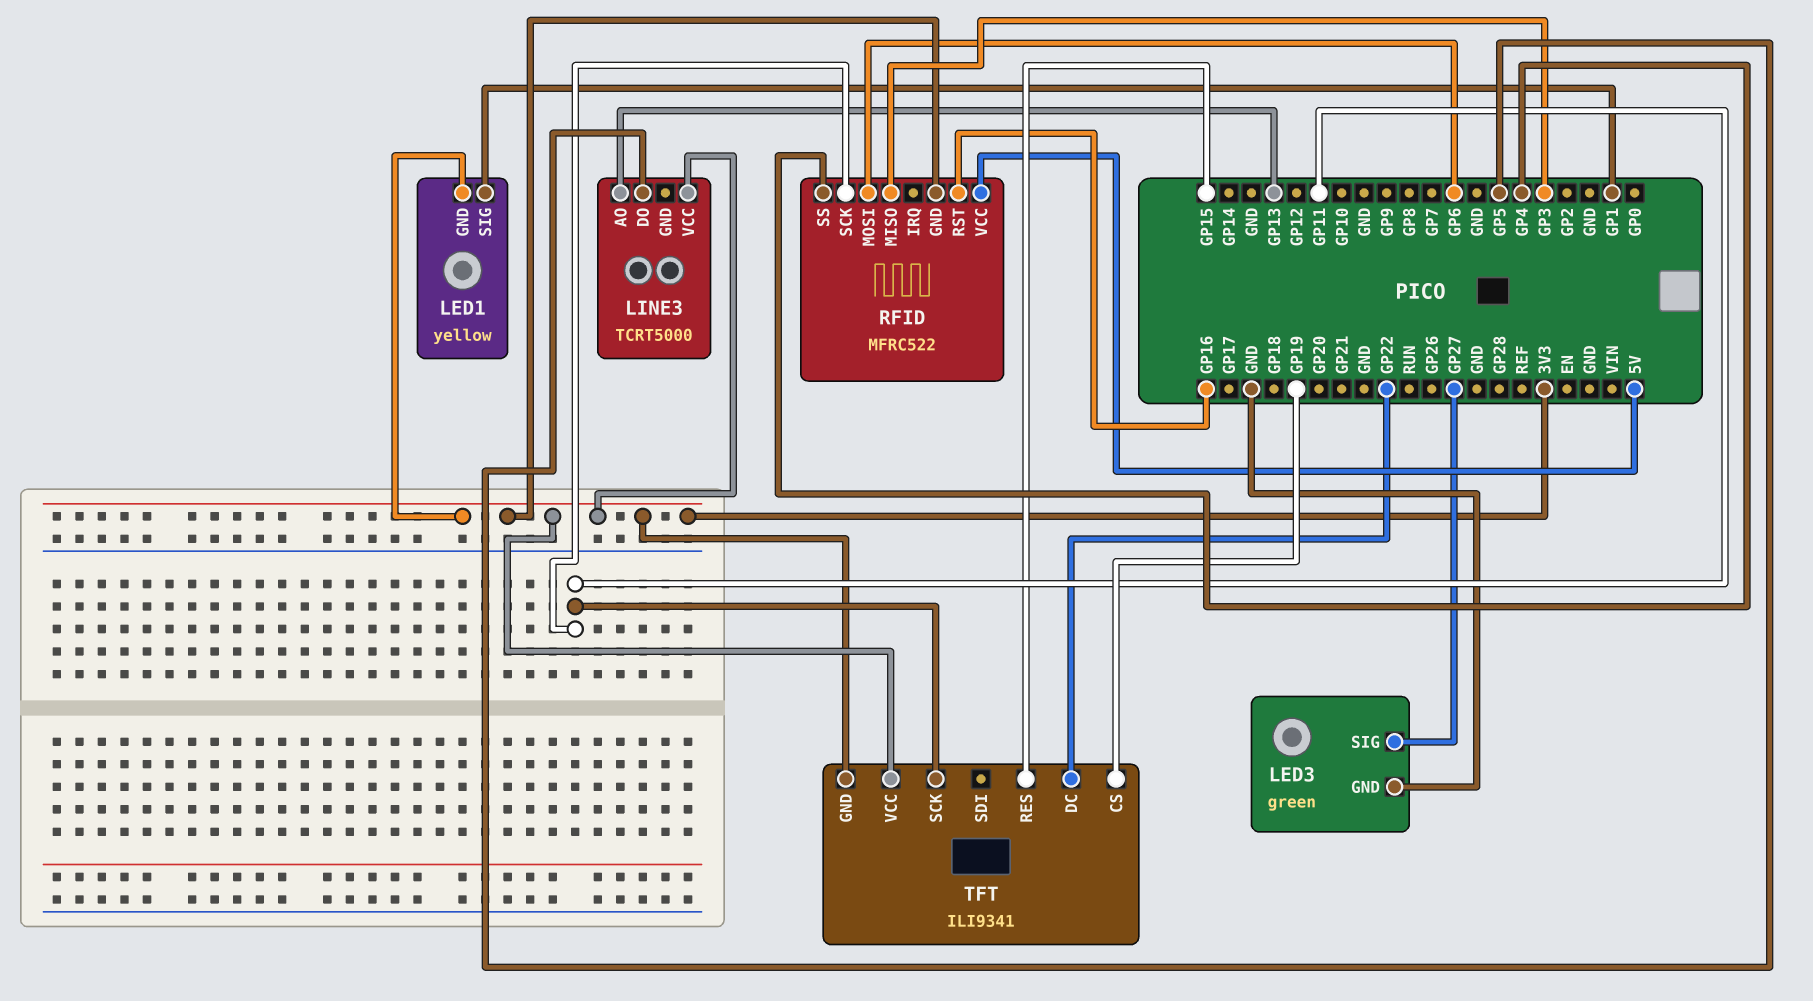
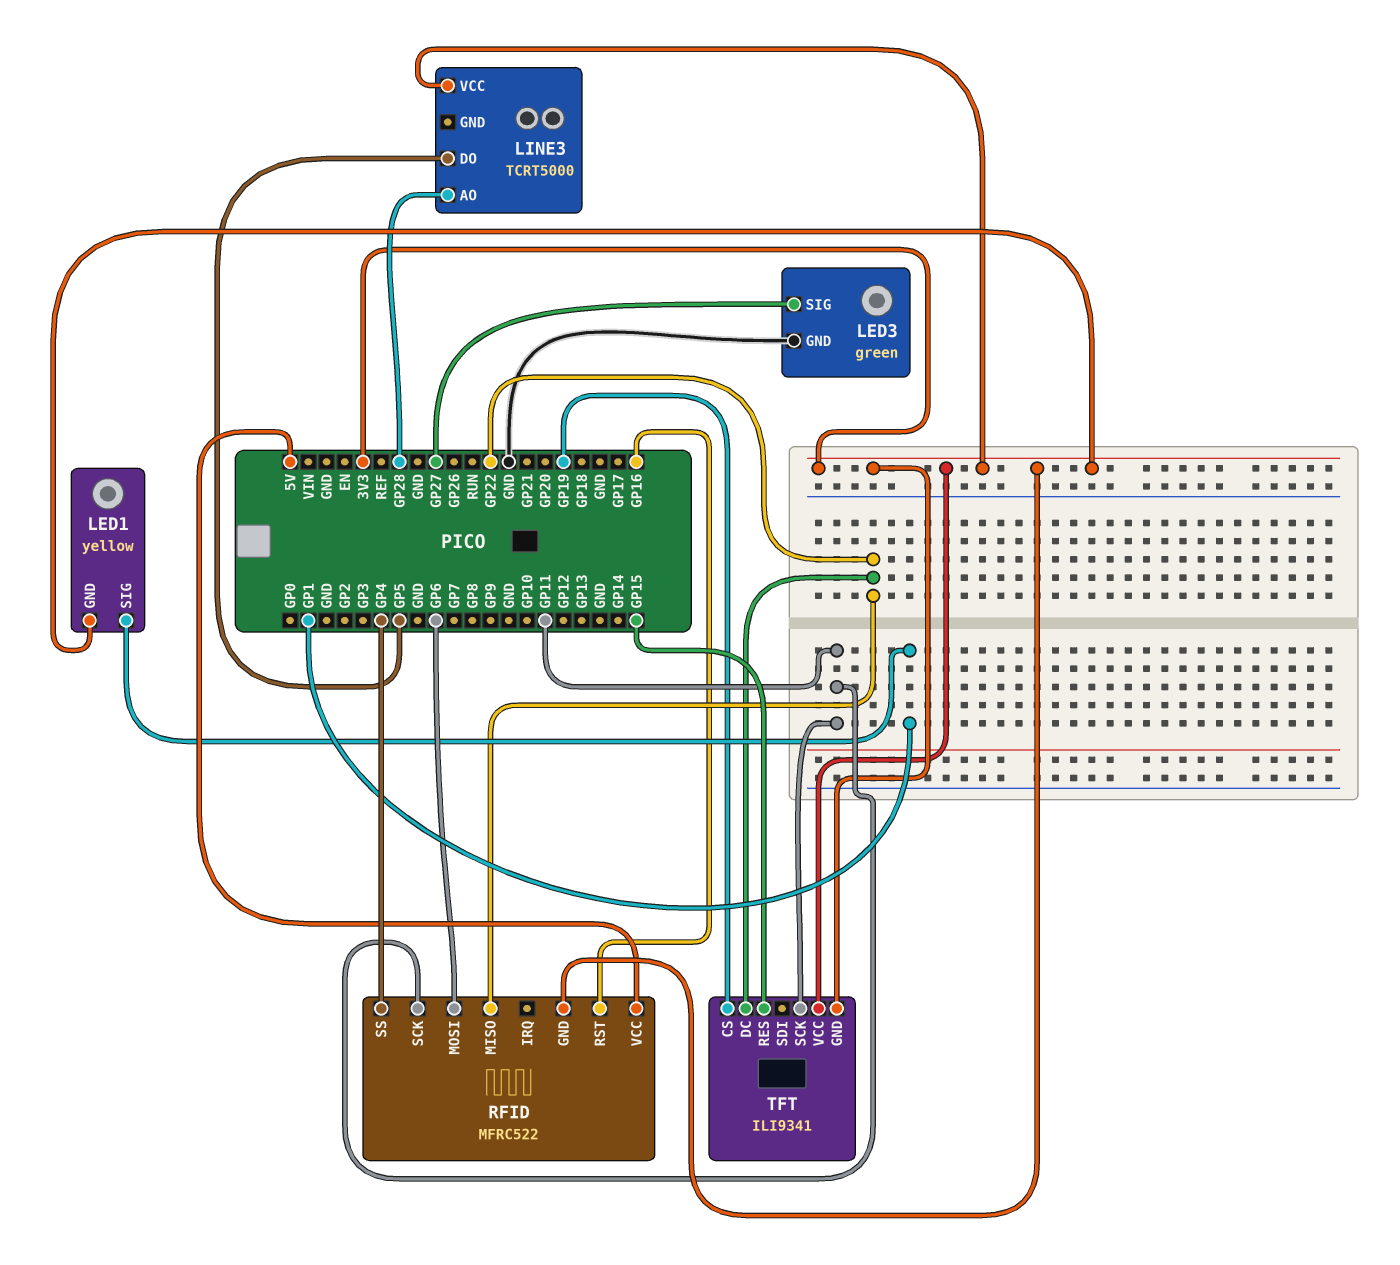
LINE3 pin AO: GP13 -> GP28
RFID pin MISO: GP3 -> GP22

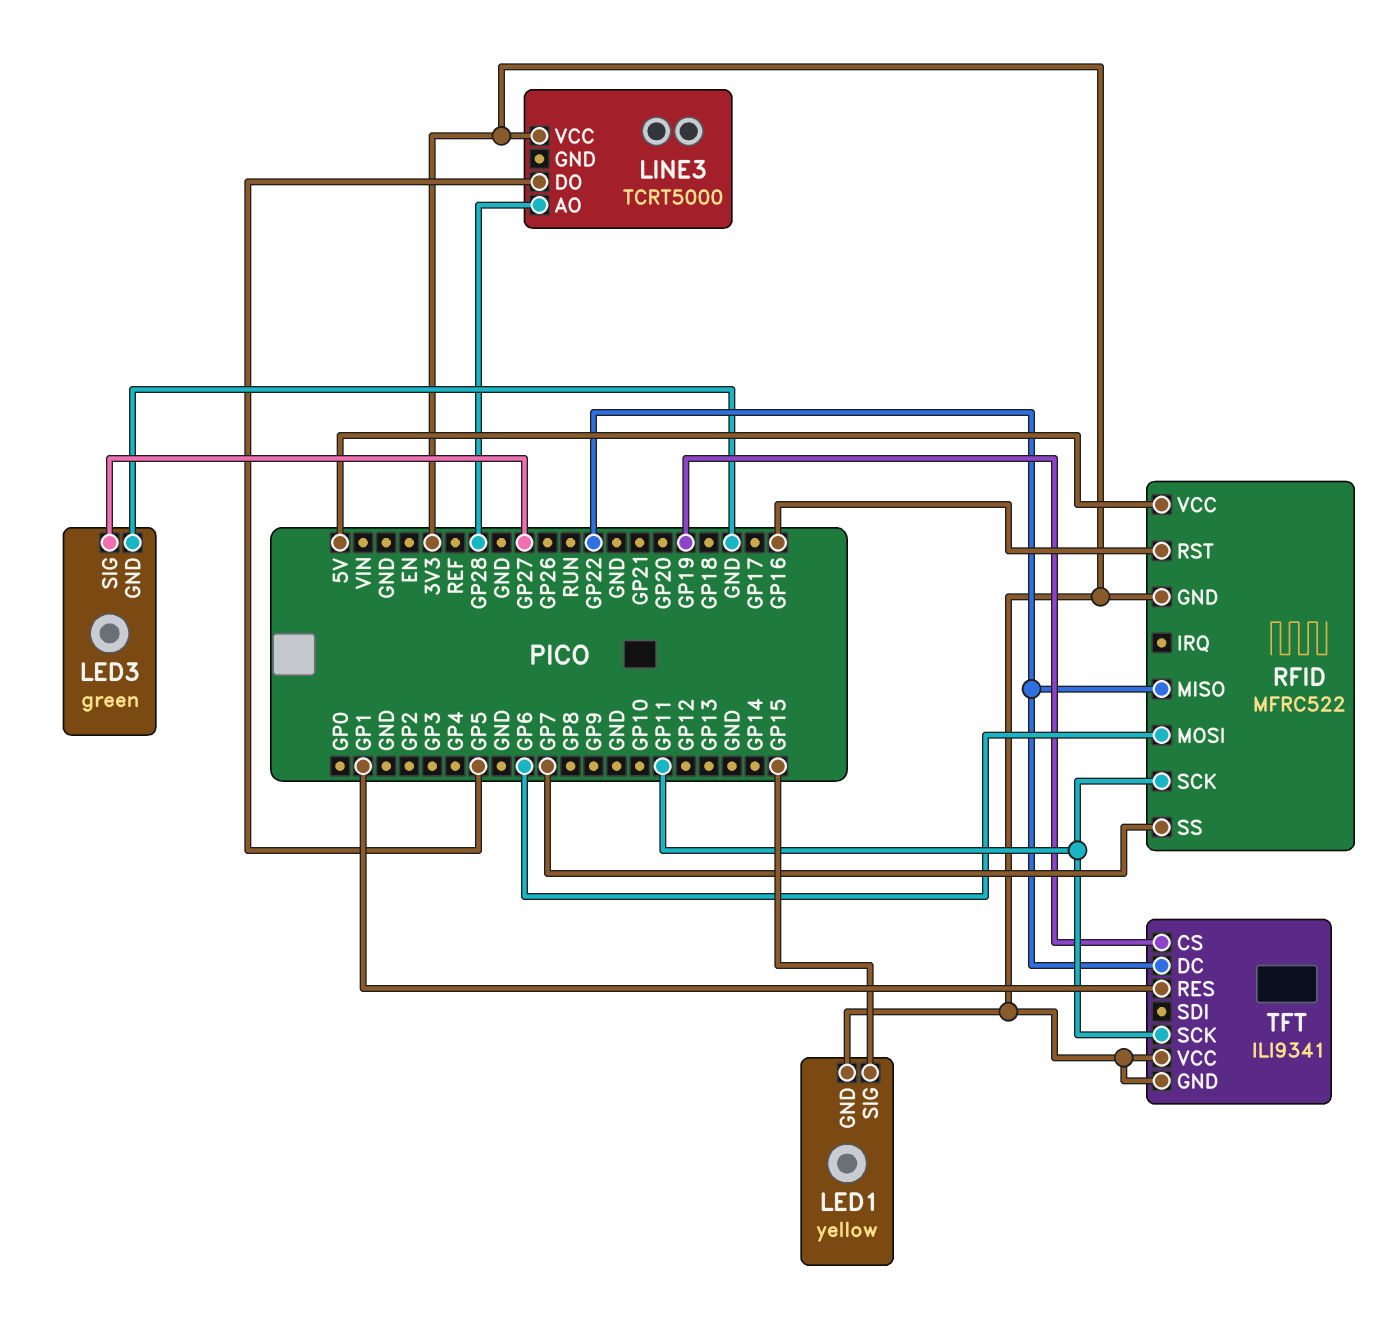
LED1 pin SIG: GP1 -> GP15
RFID pin SS: GP4 -> GP7
TFT pin RES: GP15 -> GP1

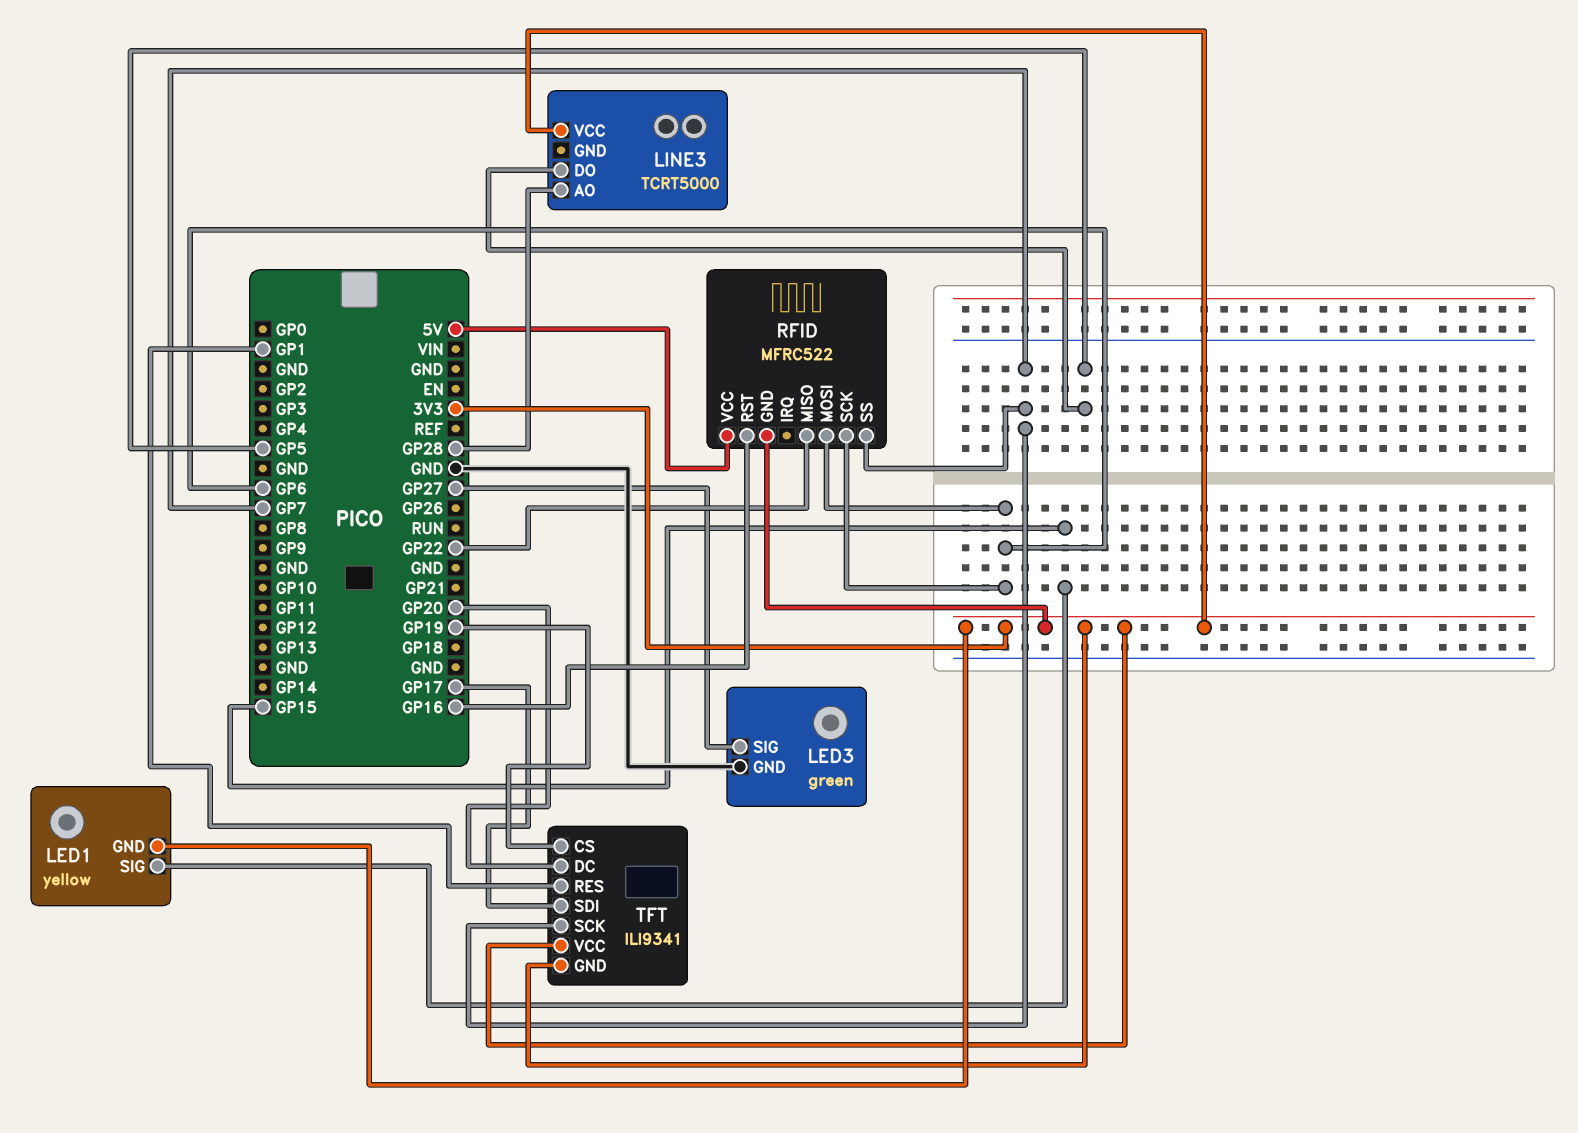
RFID pin SCK: GP11 -> GP6
TFT pin DC: GP22 -> GP20
TFT pin SCK: GP11 -> GP7
TFT pin SDI: none -> GP17

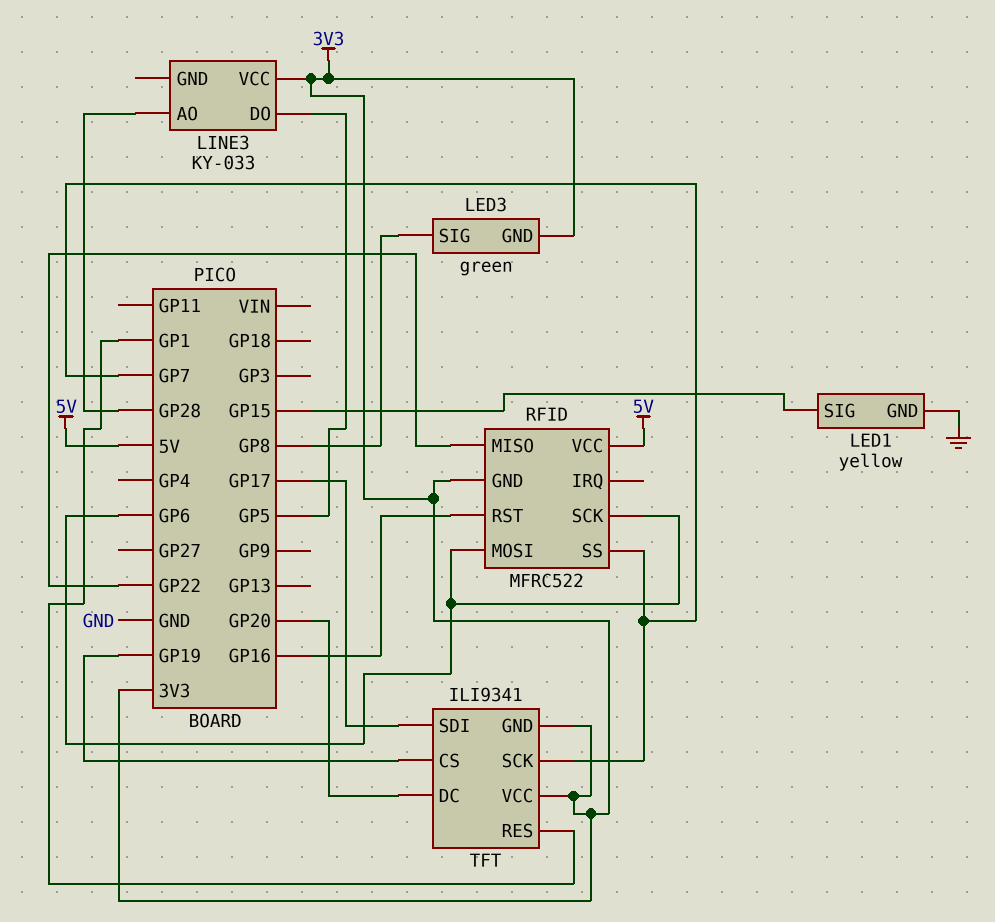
LED1 pin GND: 3V3 -> GND
LED3 pin GND: GND -> 3V3
LED3 pin SIG: GP27 -> GP8
LINE3: TCRT5000 -> KY-033

